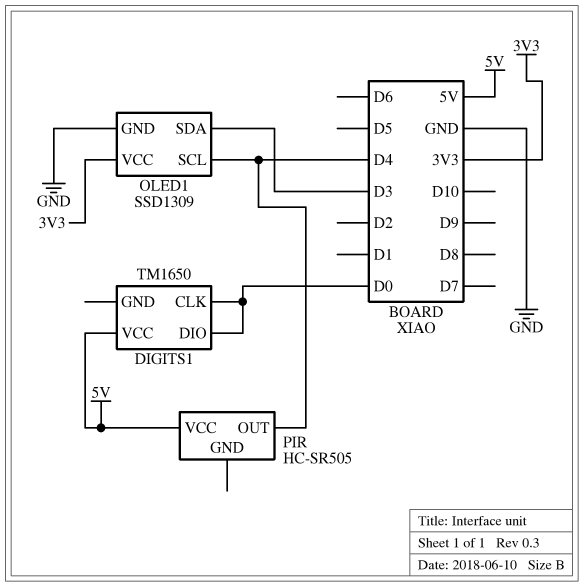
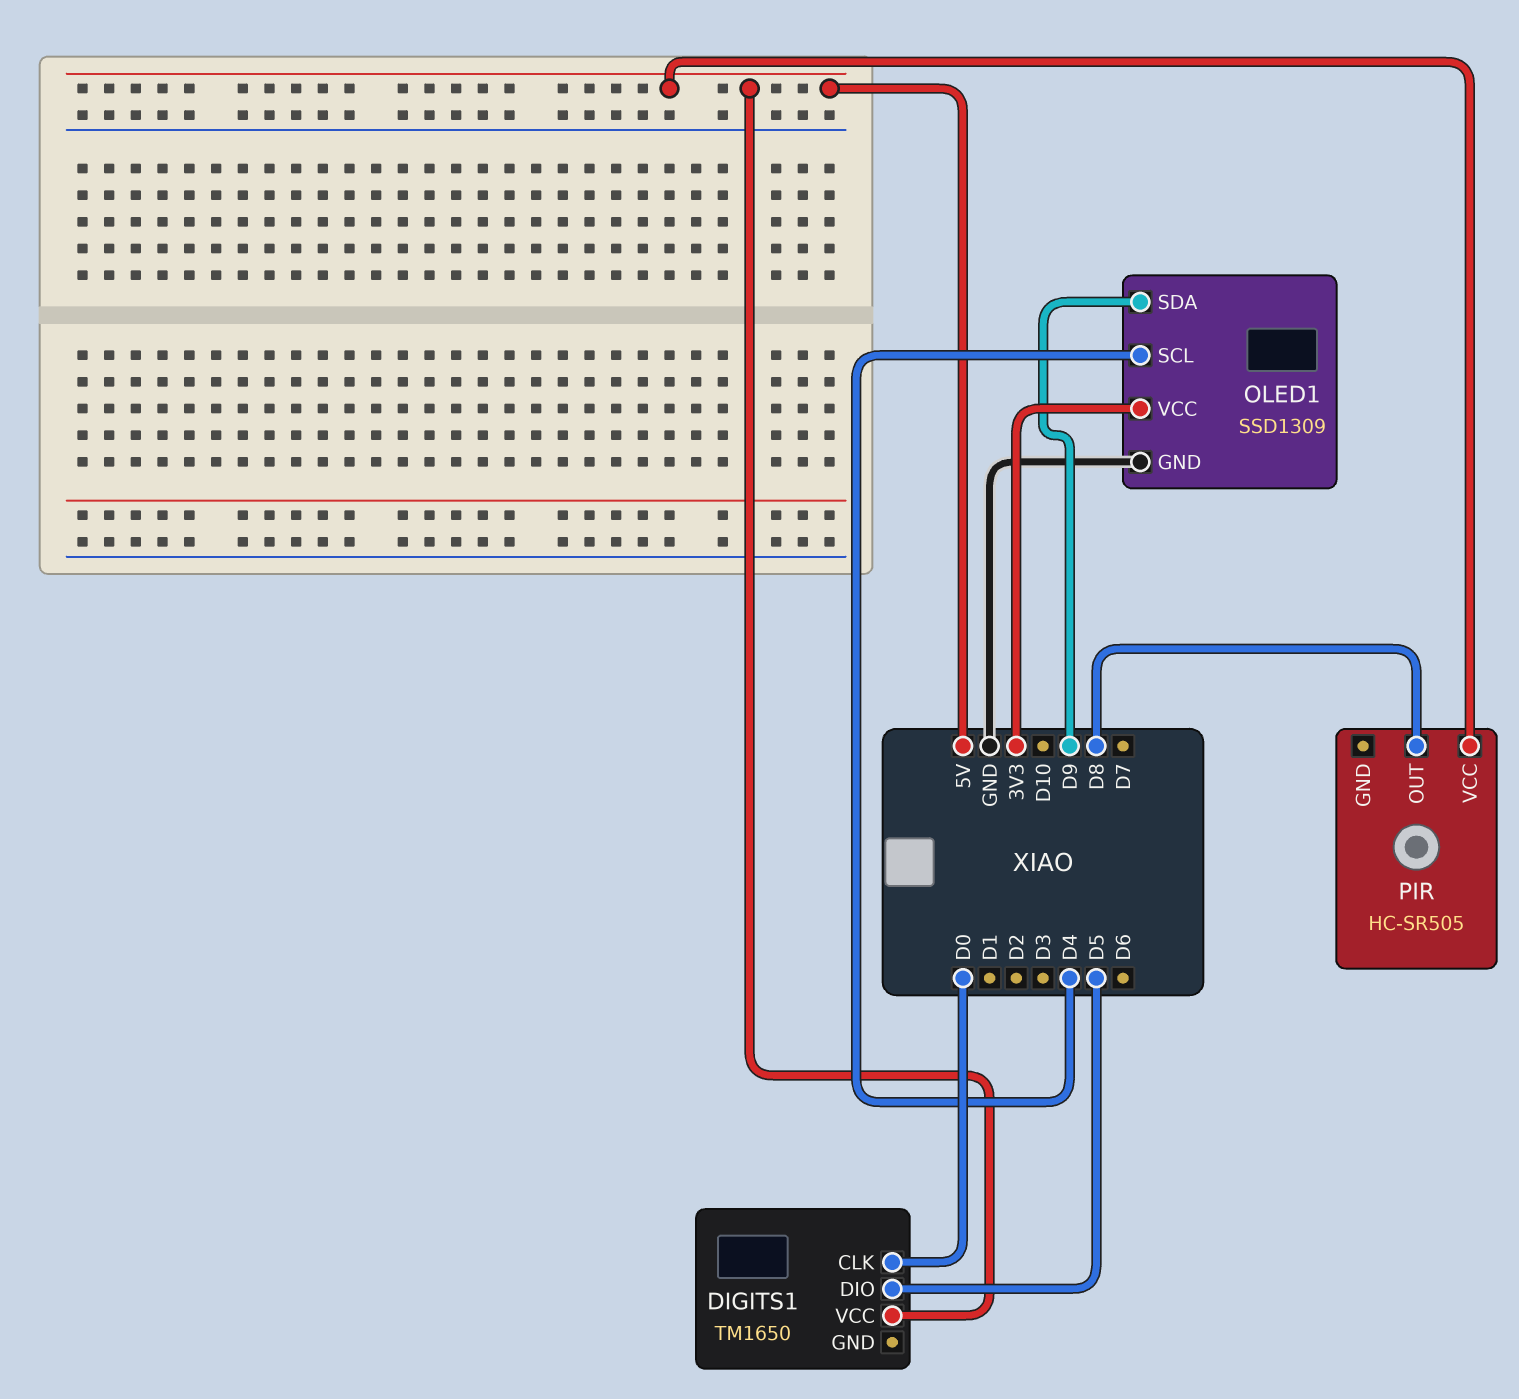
DIGITS1 pin DIO: D0 -> D5
OLED1 pin SDA: D3 -> D9
PIR pin OUT: D4 -> D8

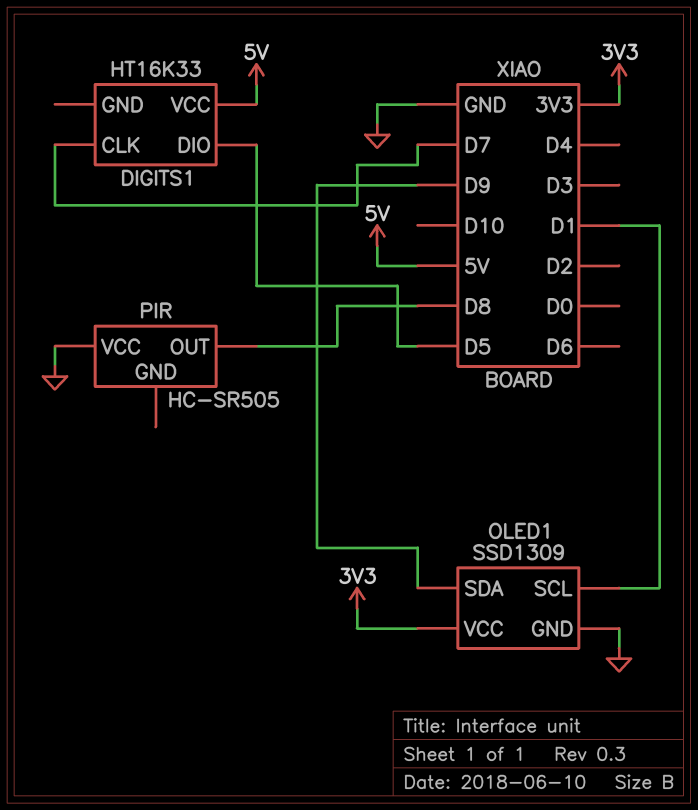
DIGITS1: TM1650 -> HT16K33
DIGITS1 pin CLK: D0 -> D7
OLED1 pin SCL: D4 -> D1
PIR pin VCC: 5V -> GND

